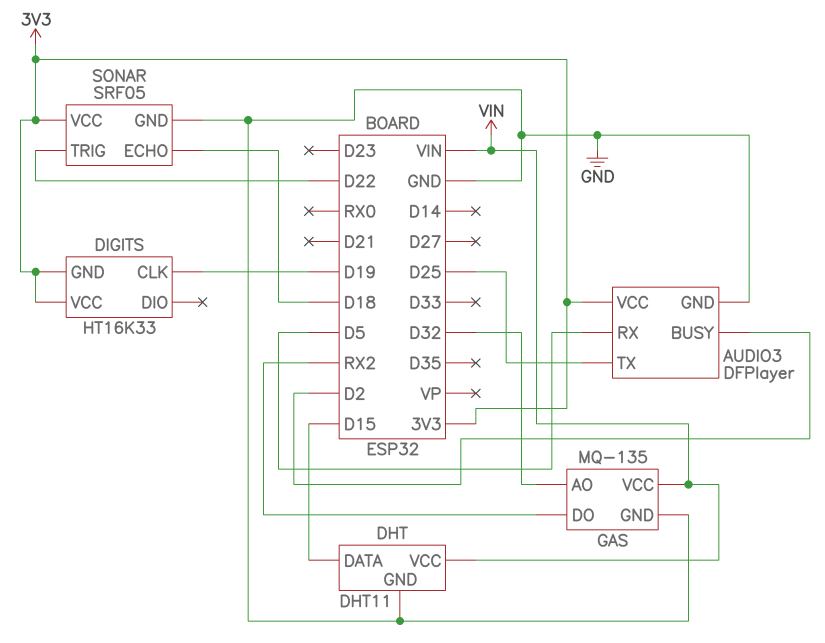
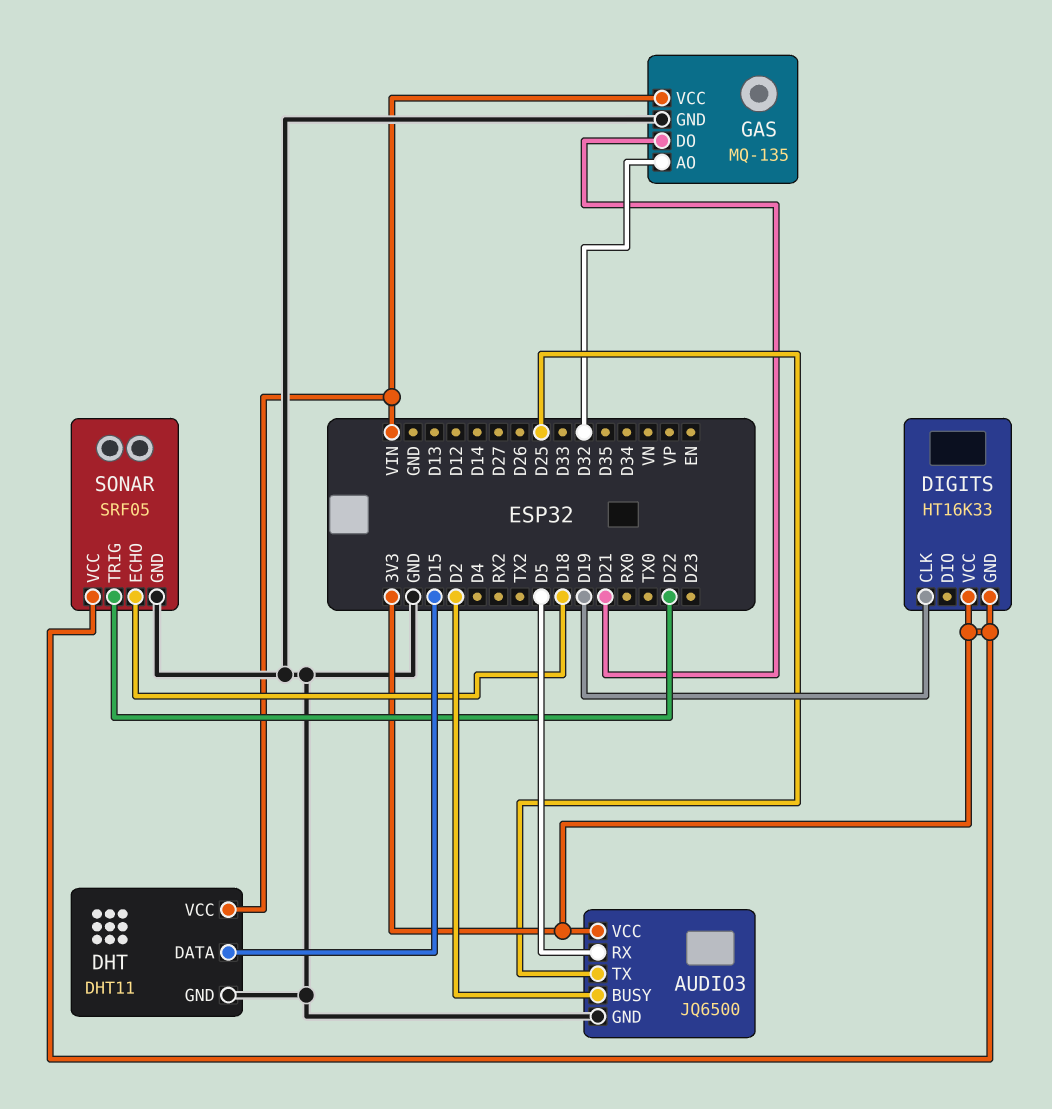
AUDIO3: DFPlayer -> JQ6500
GAS pin DO: RX2 -> D21

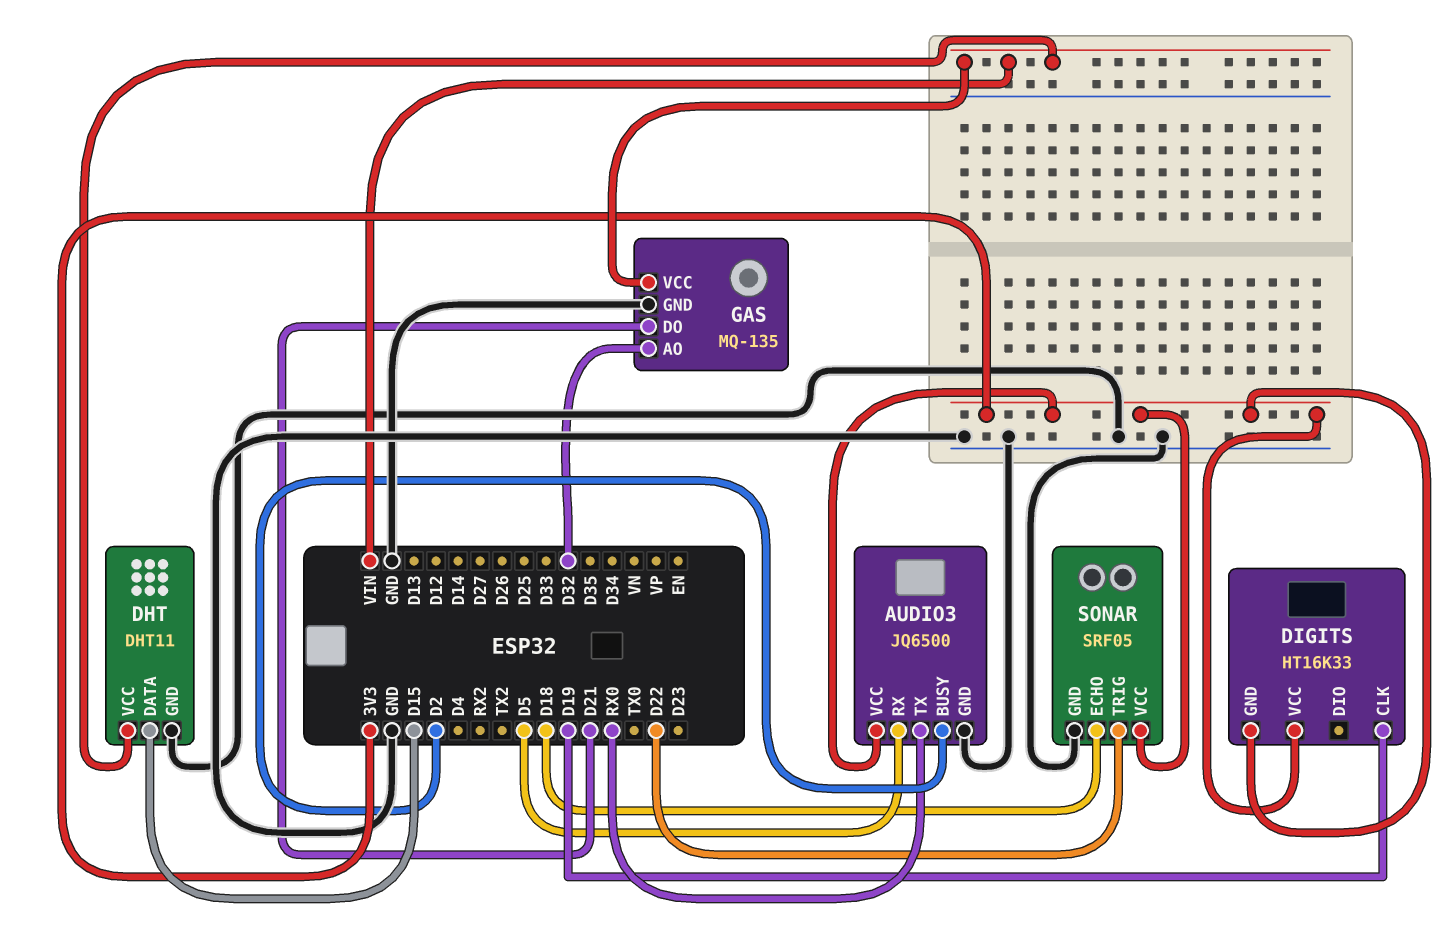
AUDIO3 pin TX: D25 -> RX0

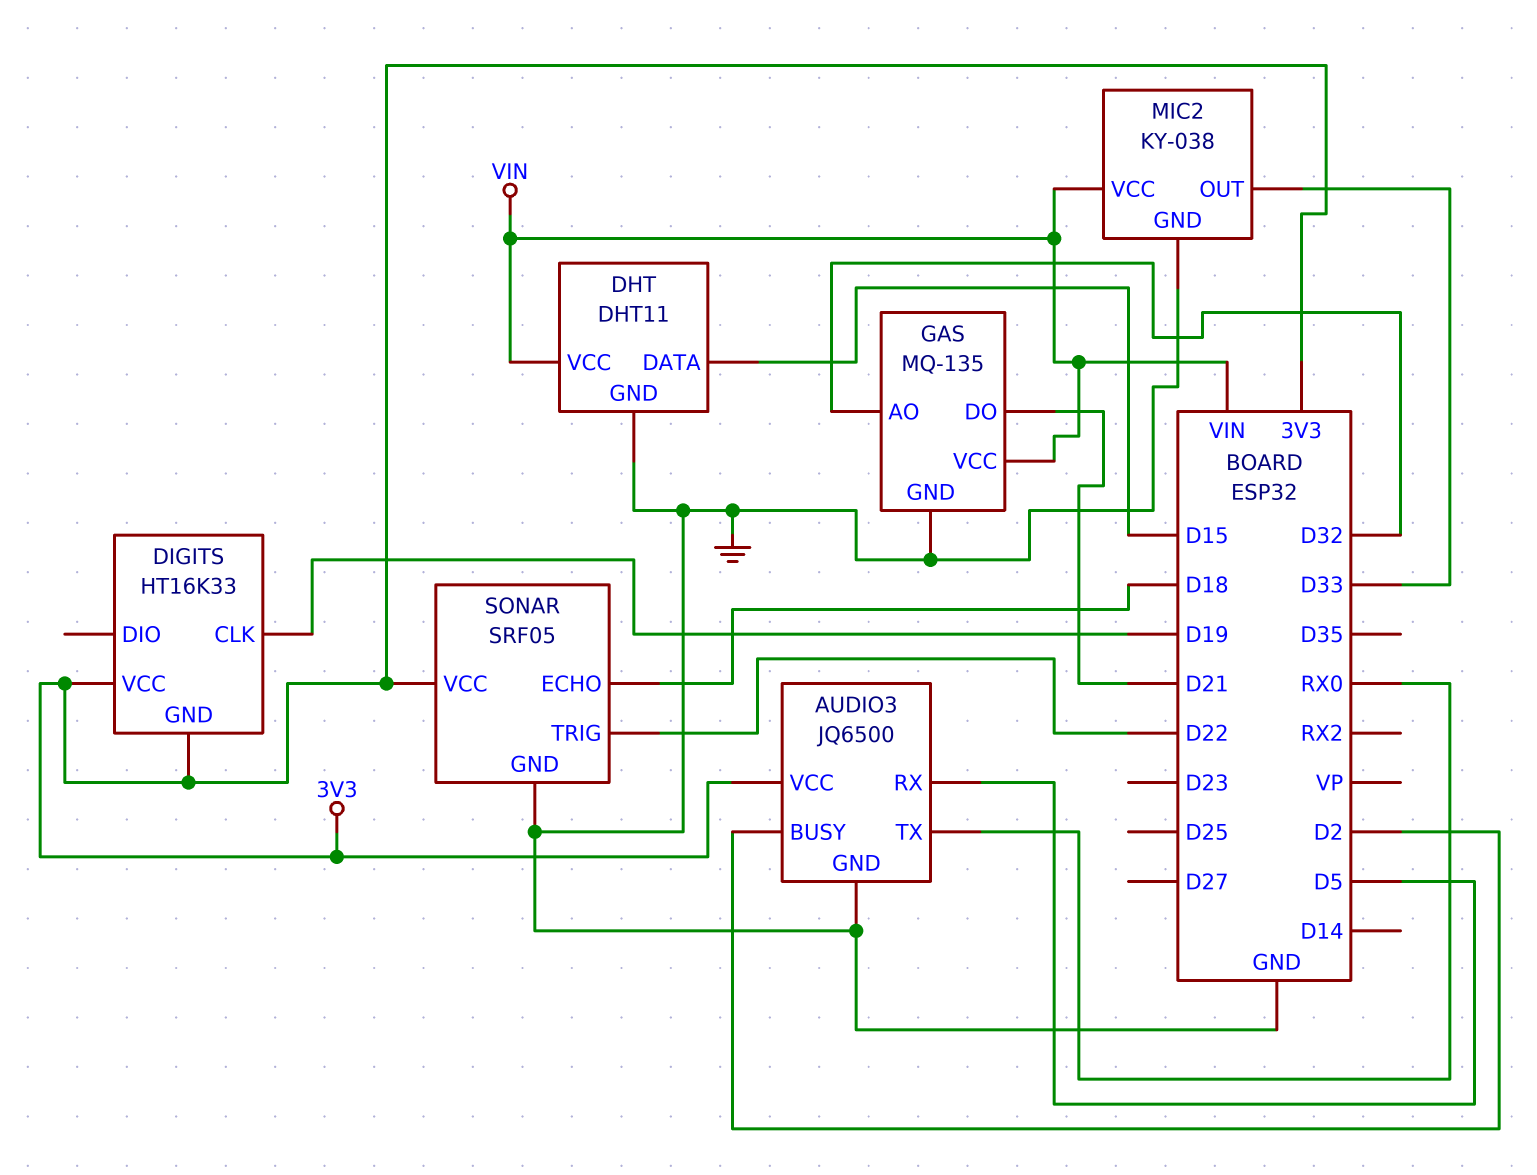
MIC2: none -> KY-038
MIC2 pin GND: none -> GND
MIC2 pin OUT: none -> D33
MIC2 pin VCC: none -> VIN

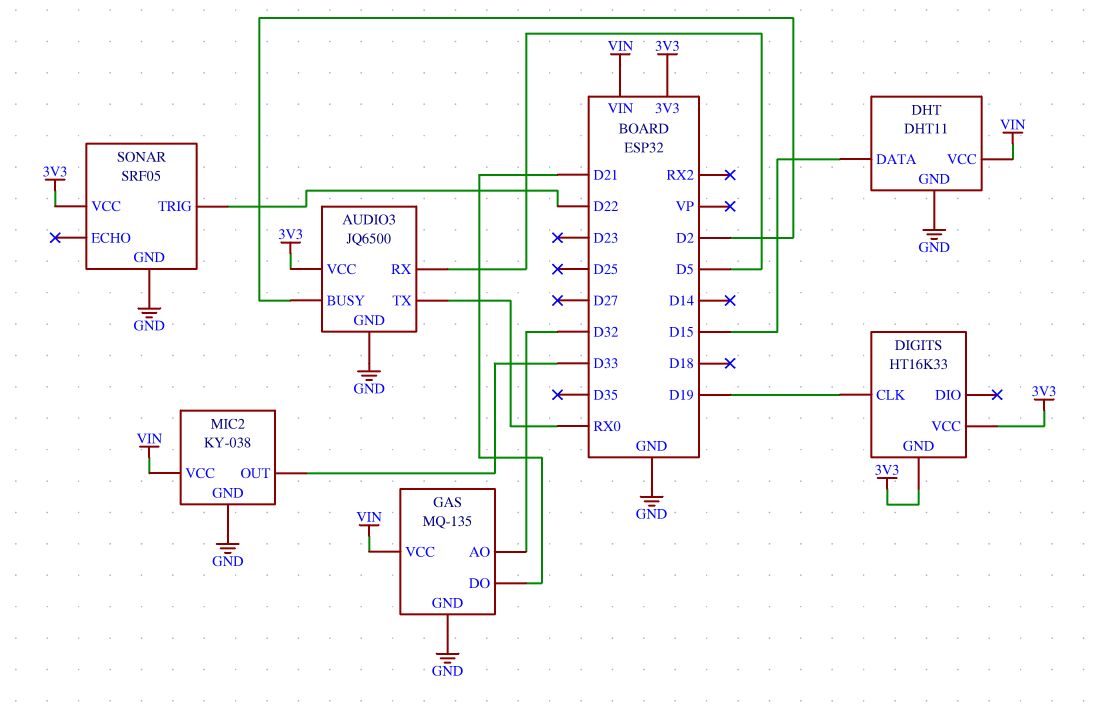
SONAR pin ECHO: D18 -> none

